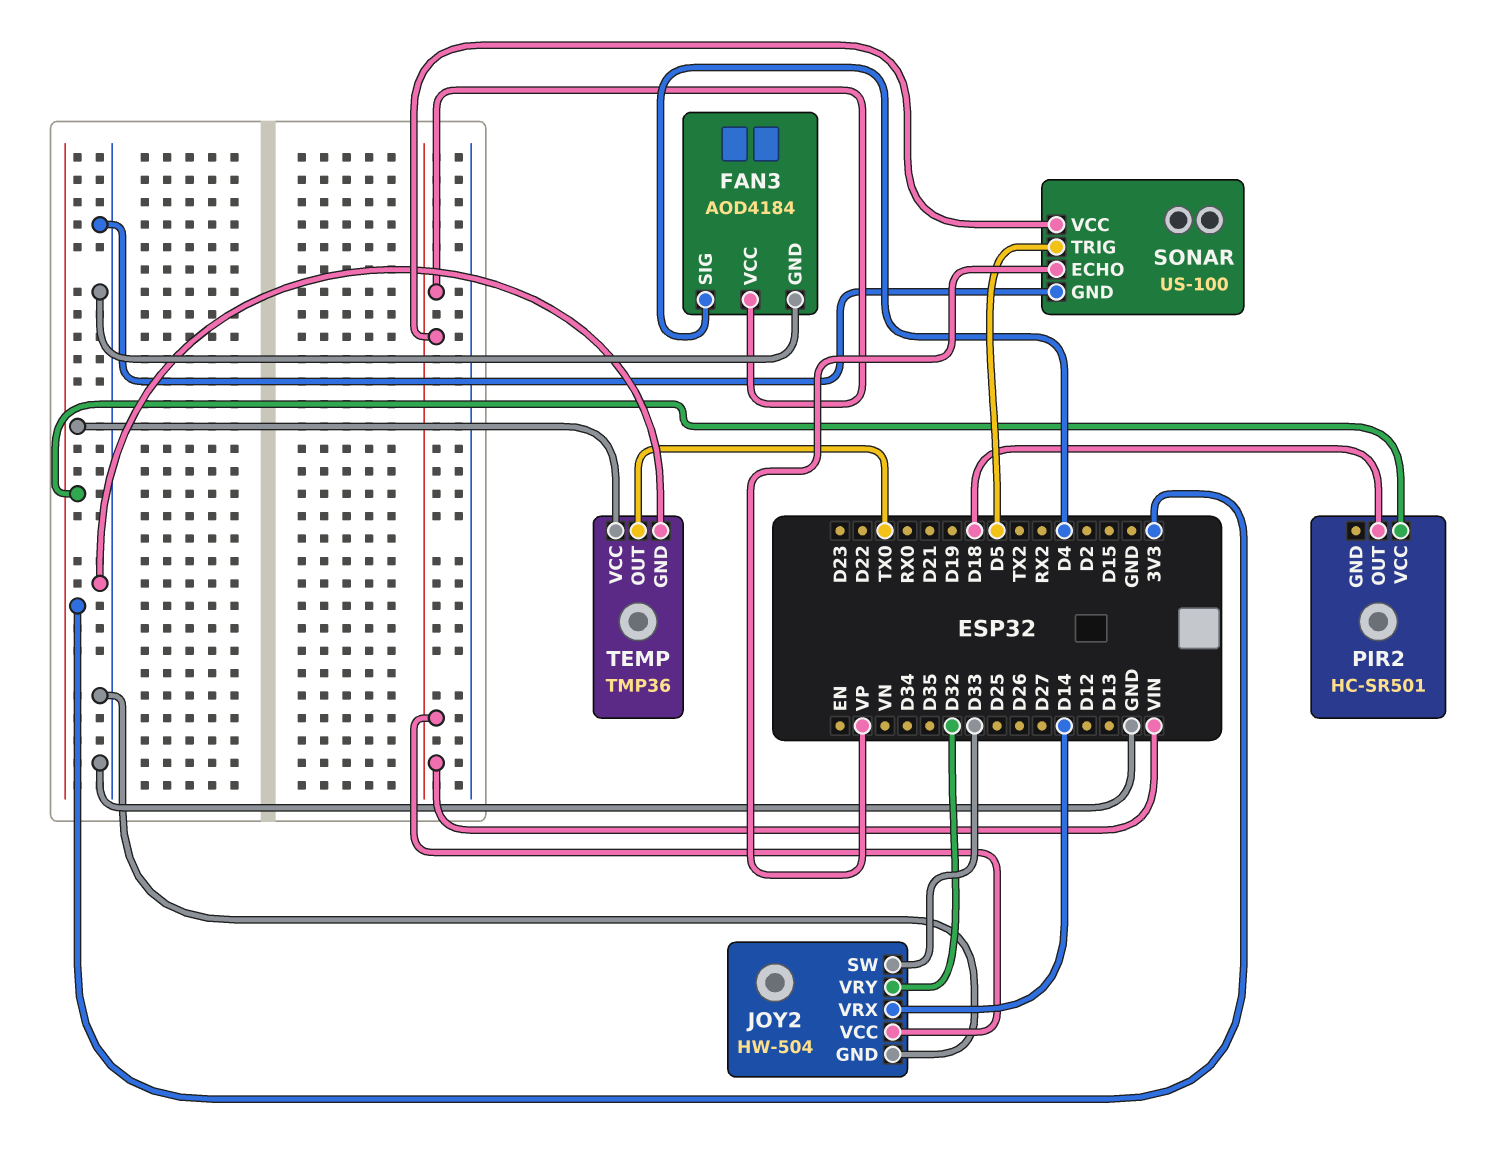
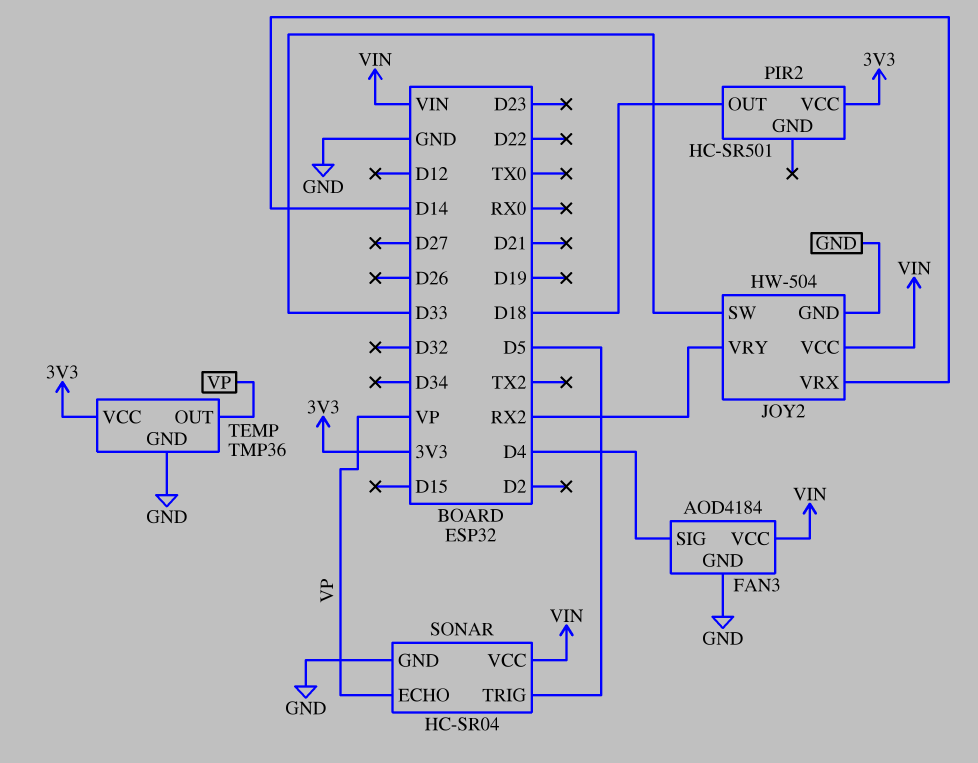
JOY2 pin VRY: D32 -> RX2
SONAR: US-100 -> HC-SR04
TEMP pin OUT: TX0 -> VP

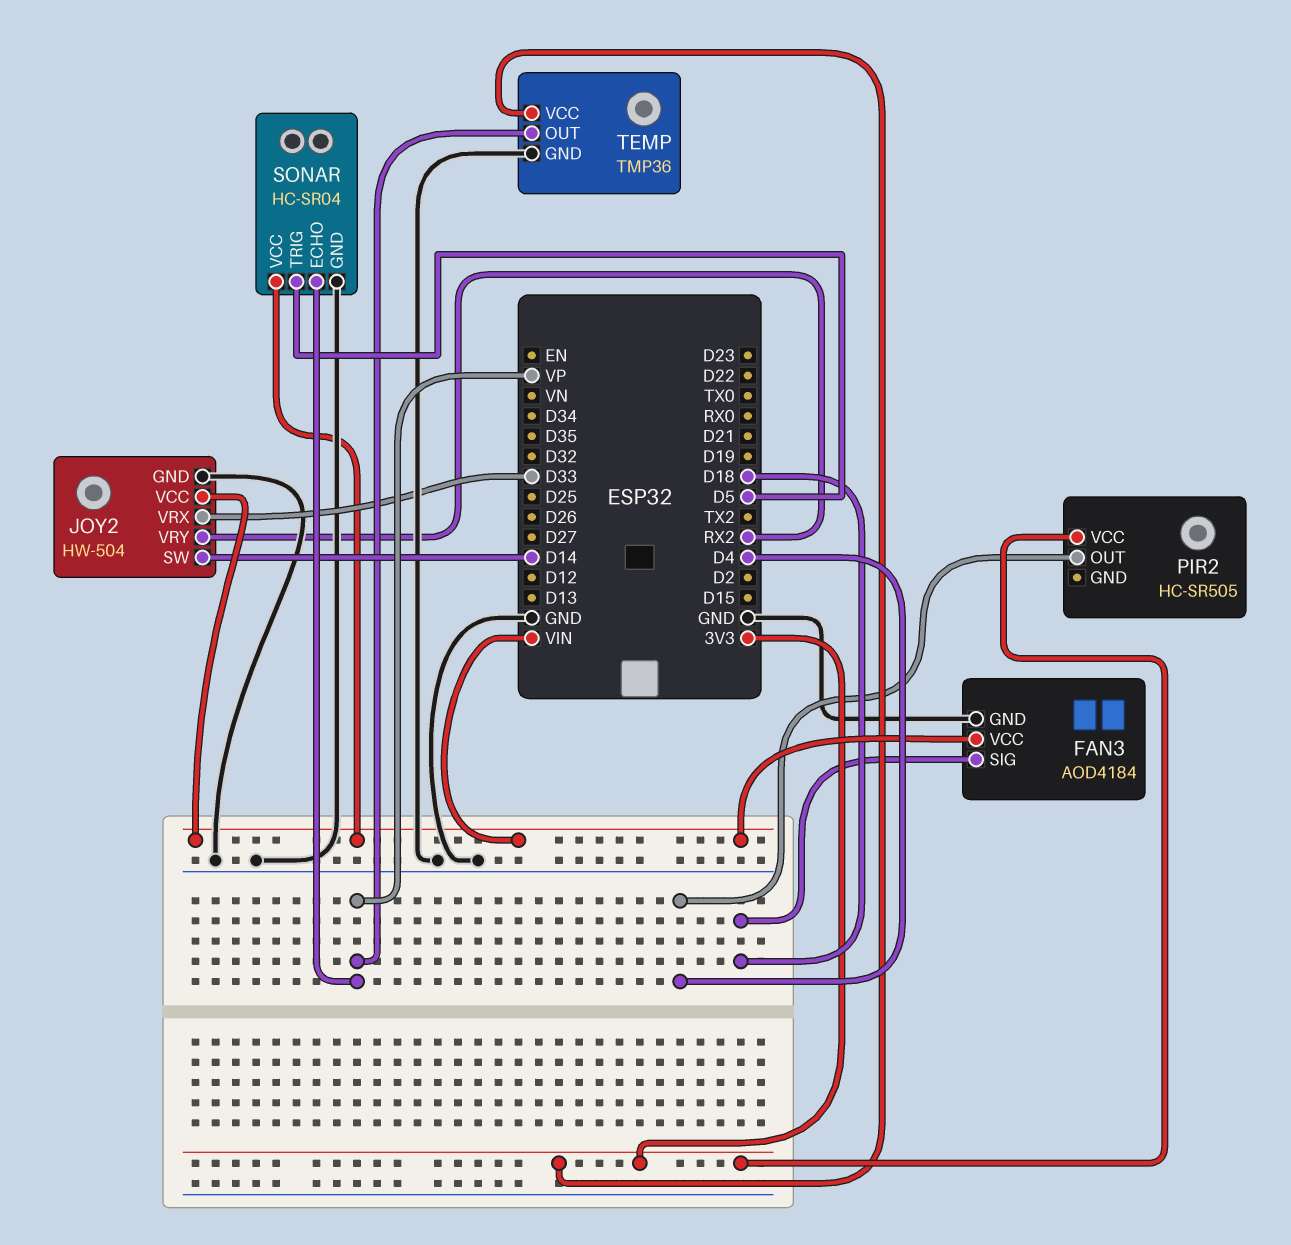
FAN3 pin SIG: D4 -> D18
JOY2 pin SW: D33 -> D14
JOY2 pin VRX: D14 -> D33
PIR2: HC-SR501 -> HC-SR505
PIR2 pin OUT: D18 -> D4

